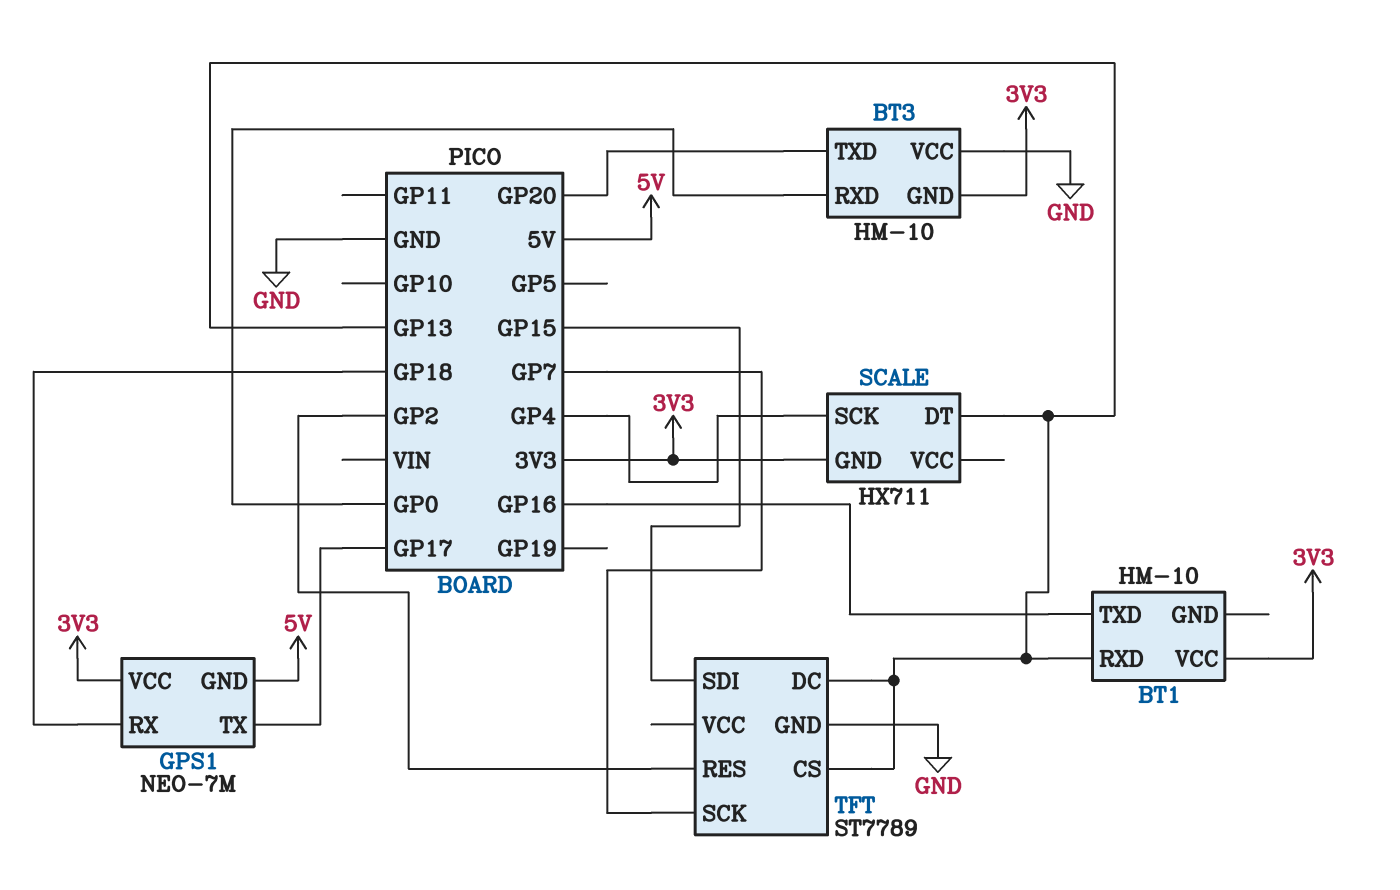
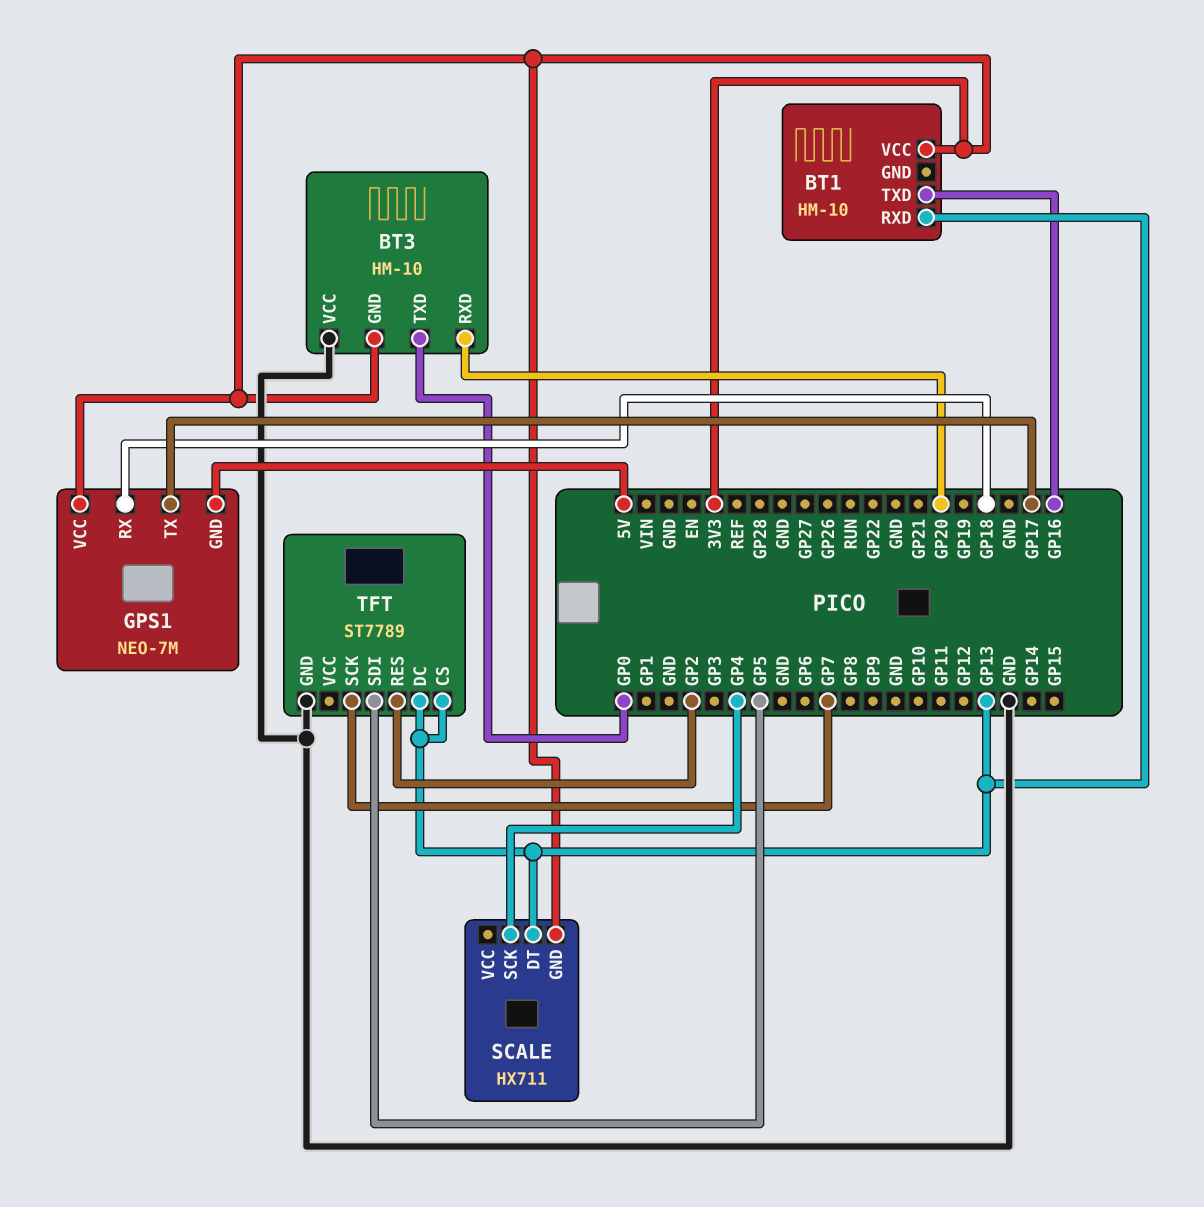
BT3 pin RXD: GP0 -> GP20
BT3 pin TXD: GP20 -> GP0
TFT pin SDI: GP15 -> GP5

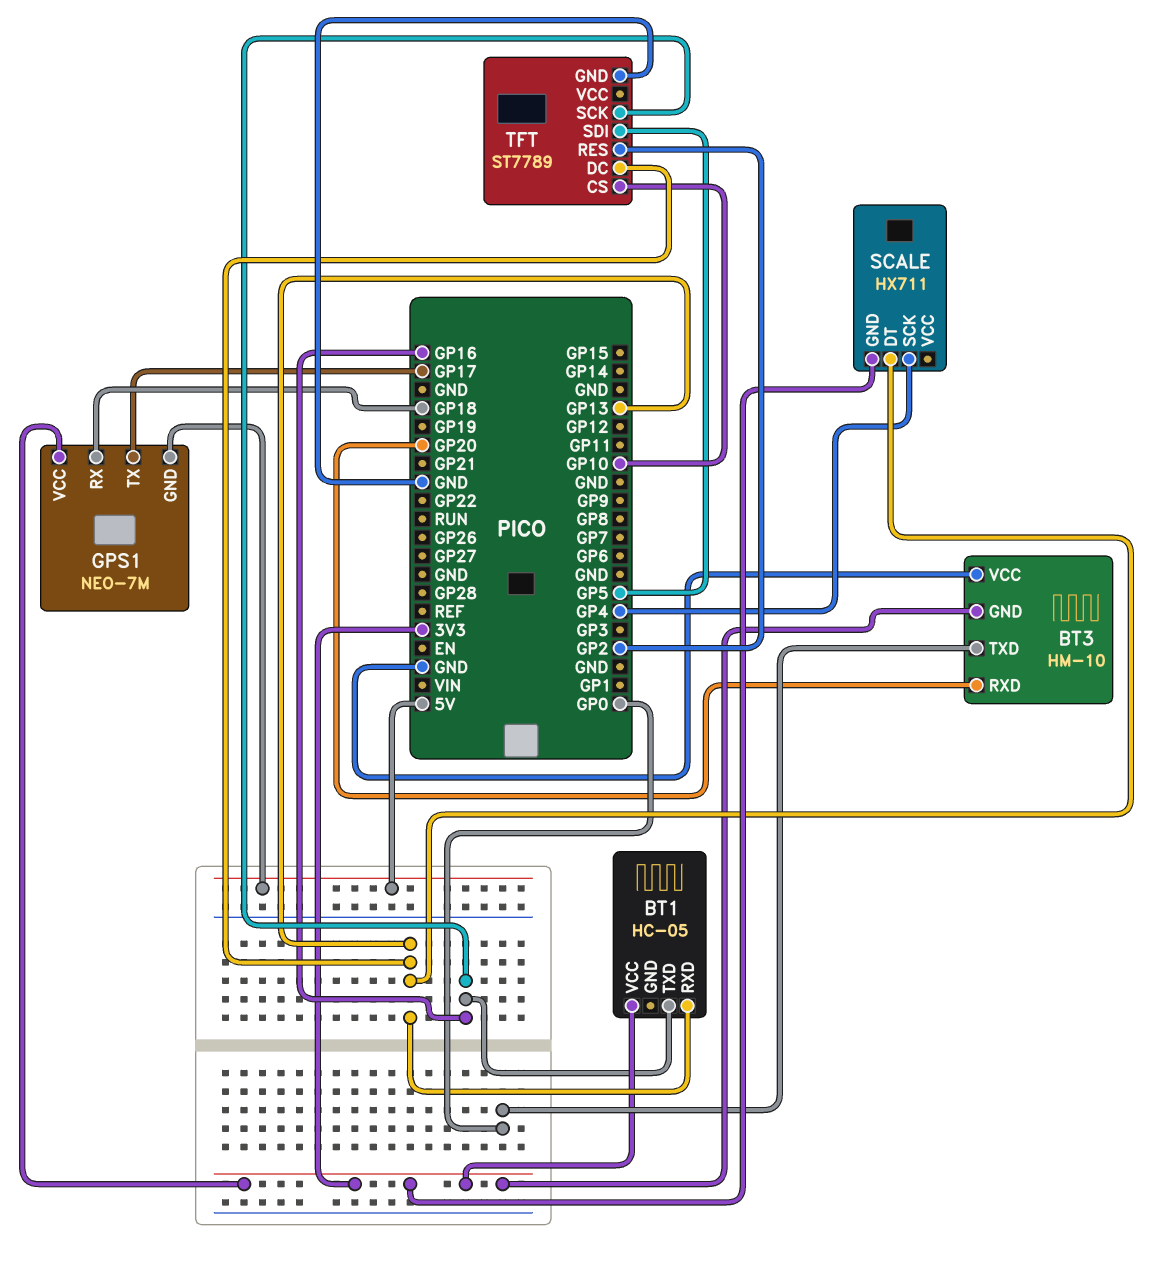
BT1: HM-10 -> HC-05
TFT pin CS: GP13 -> GP10
TFT pin SCK: GP7 -> GP16

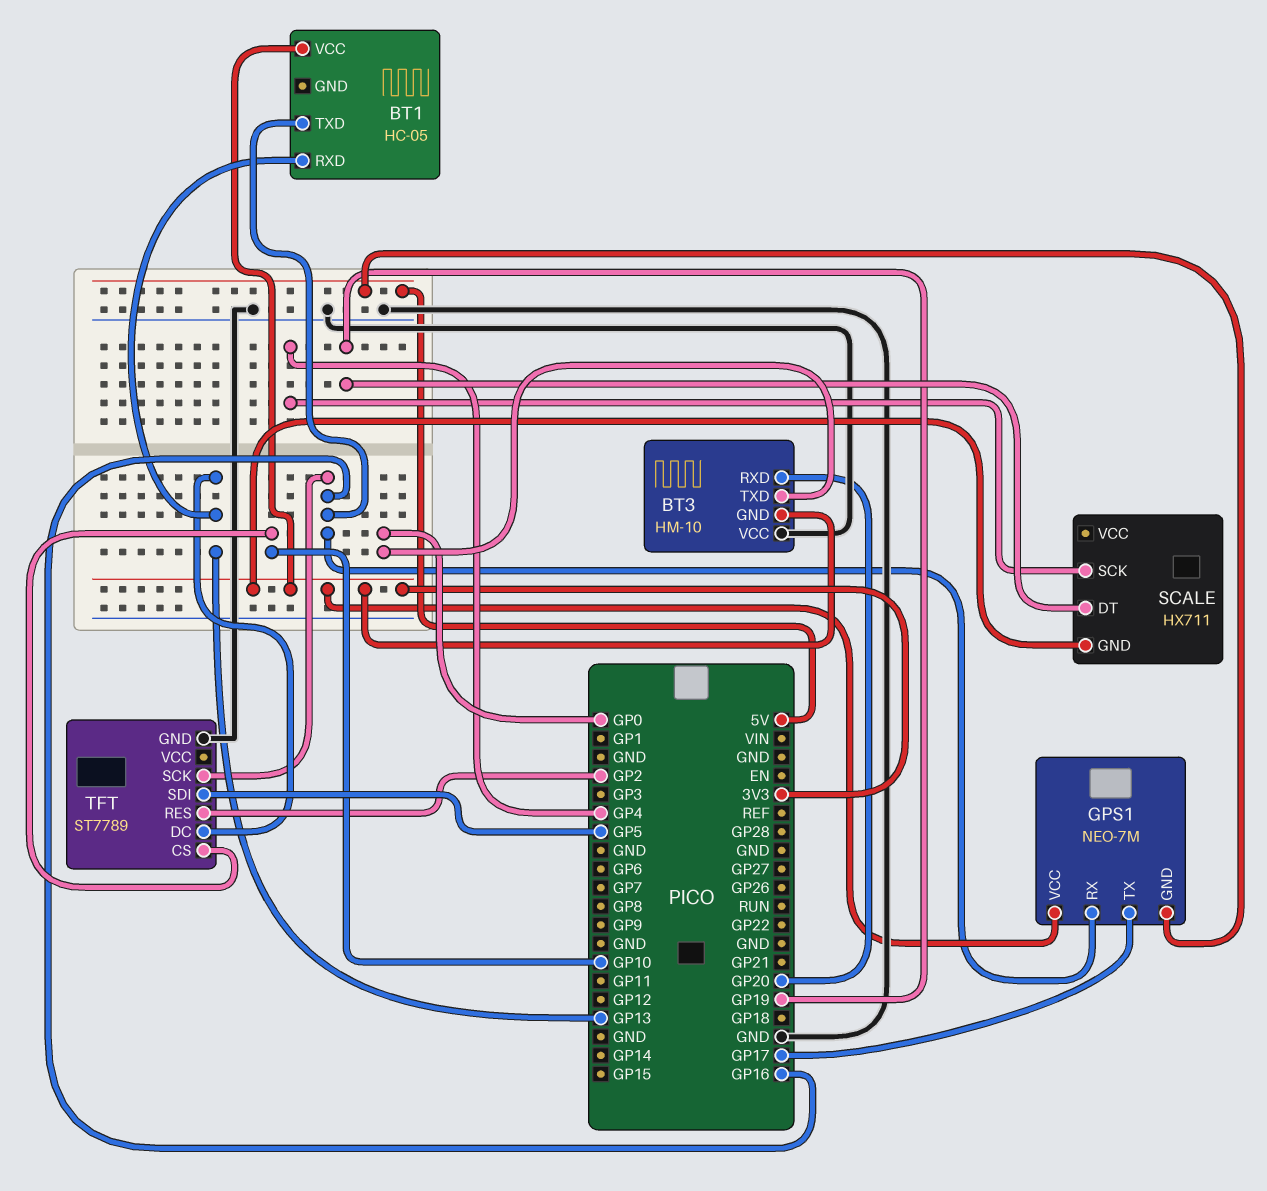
GPS1 pin RX: GP18 -> GP16
SCALE pin DT: GP13 -> GP19

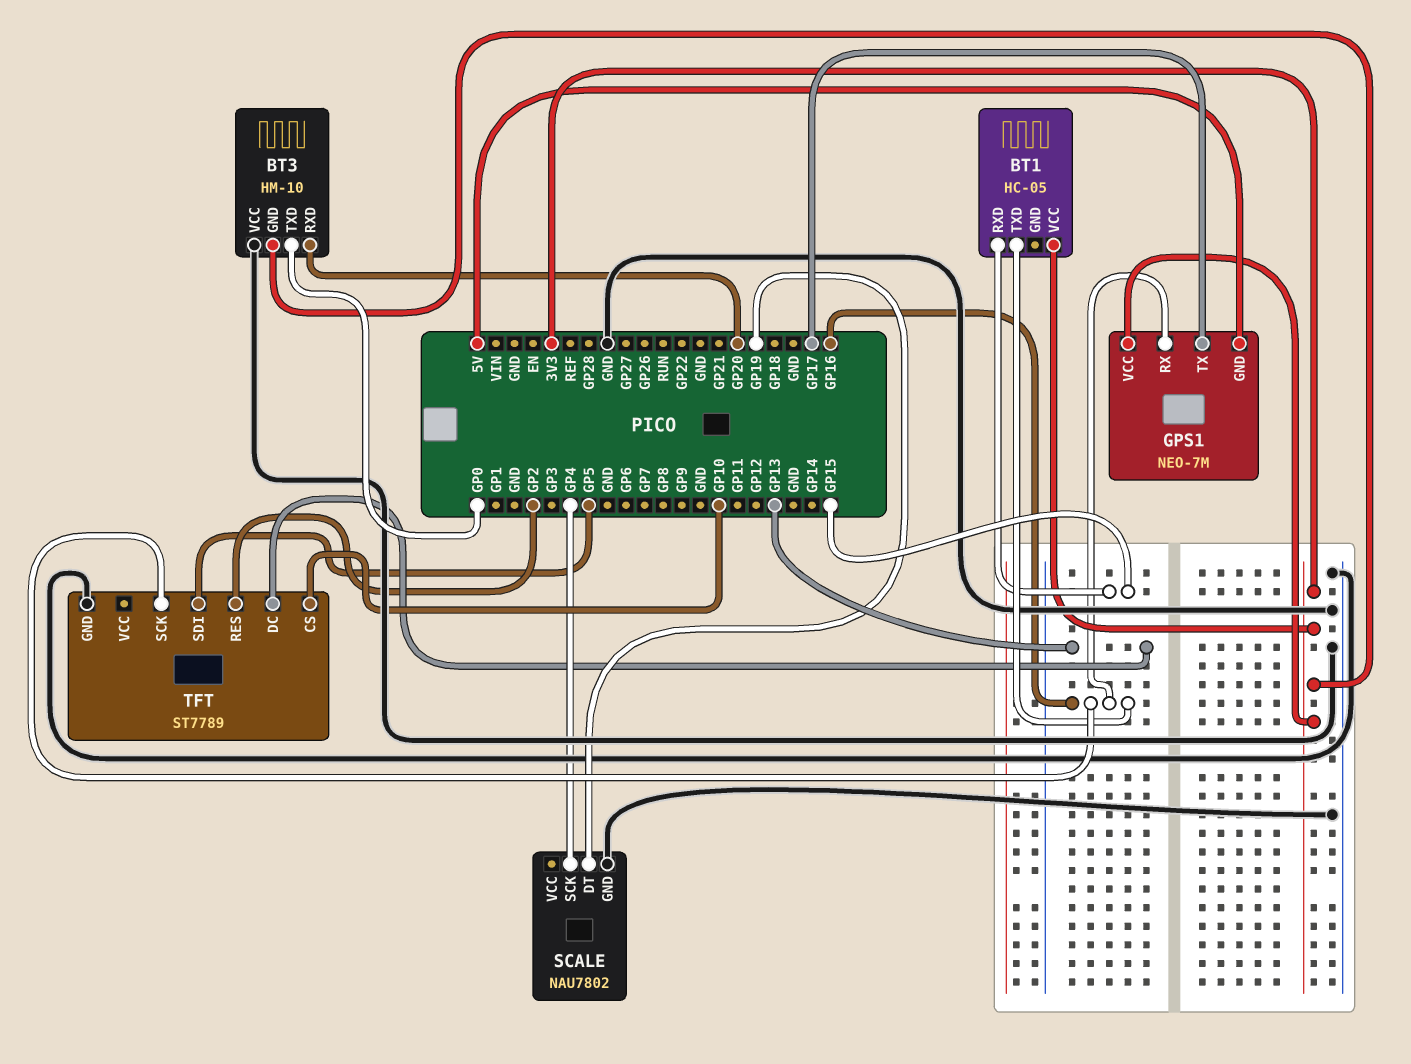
BT1 pin RXD: GP13 -> GP15
SCALE: HX711 -> NAU7802
SCALE pin GND: 3V3 -> GND

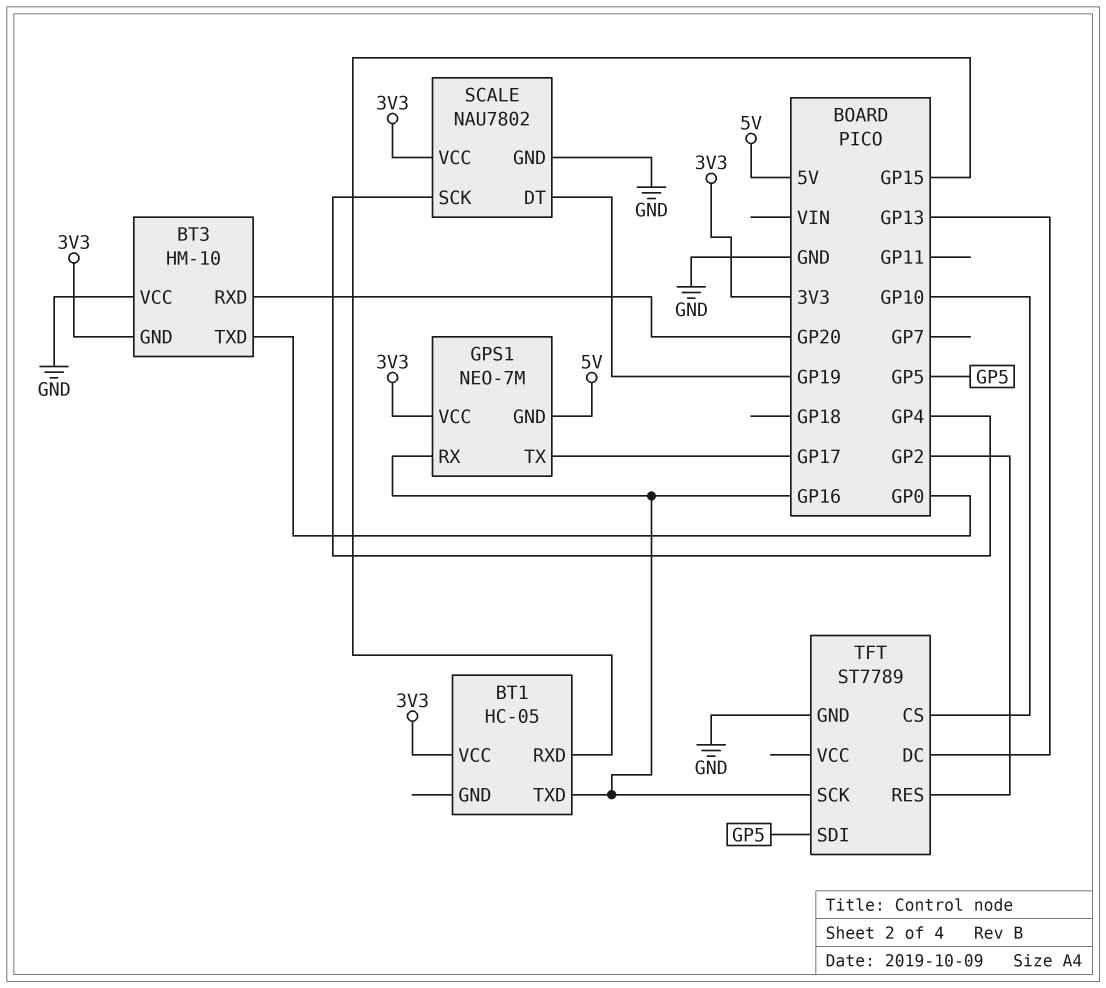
SCALE pin VCC: none -> 3V3

